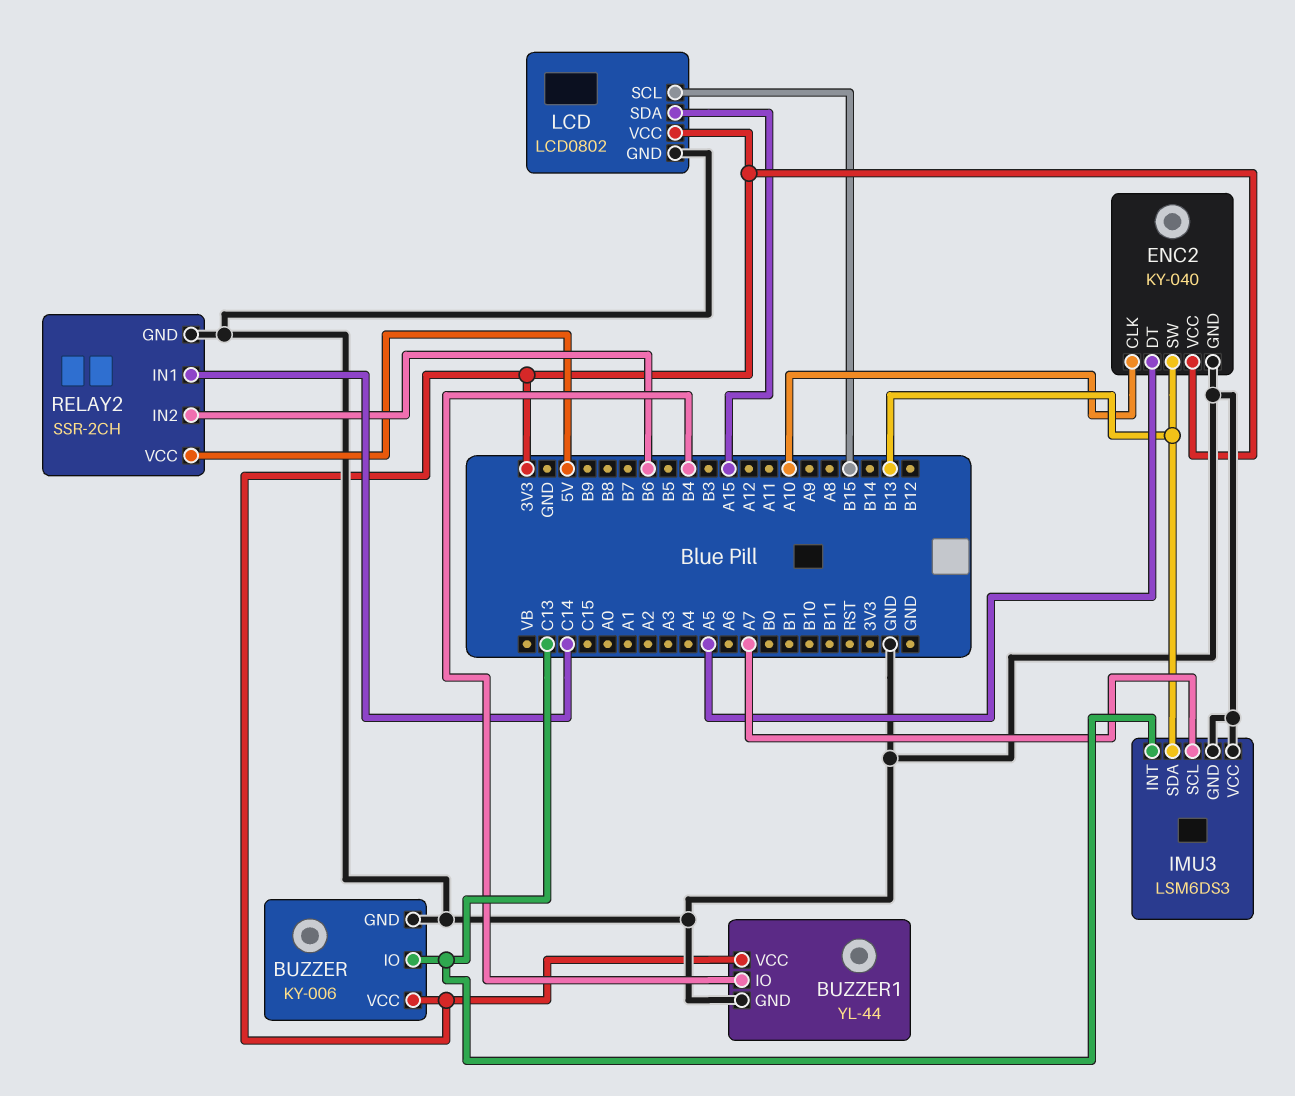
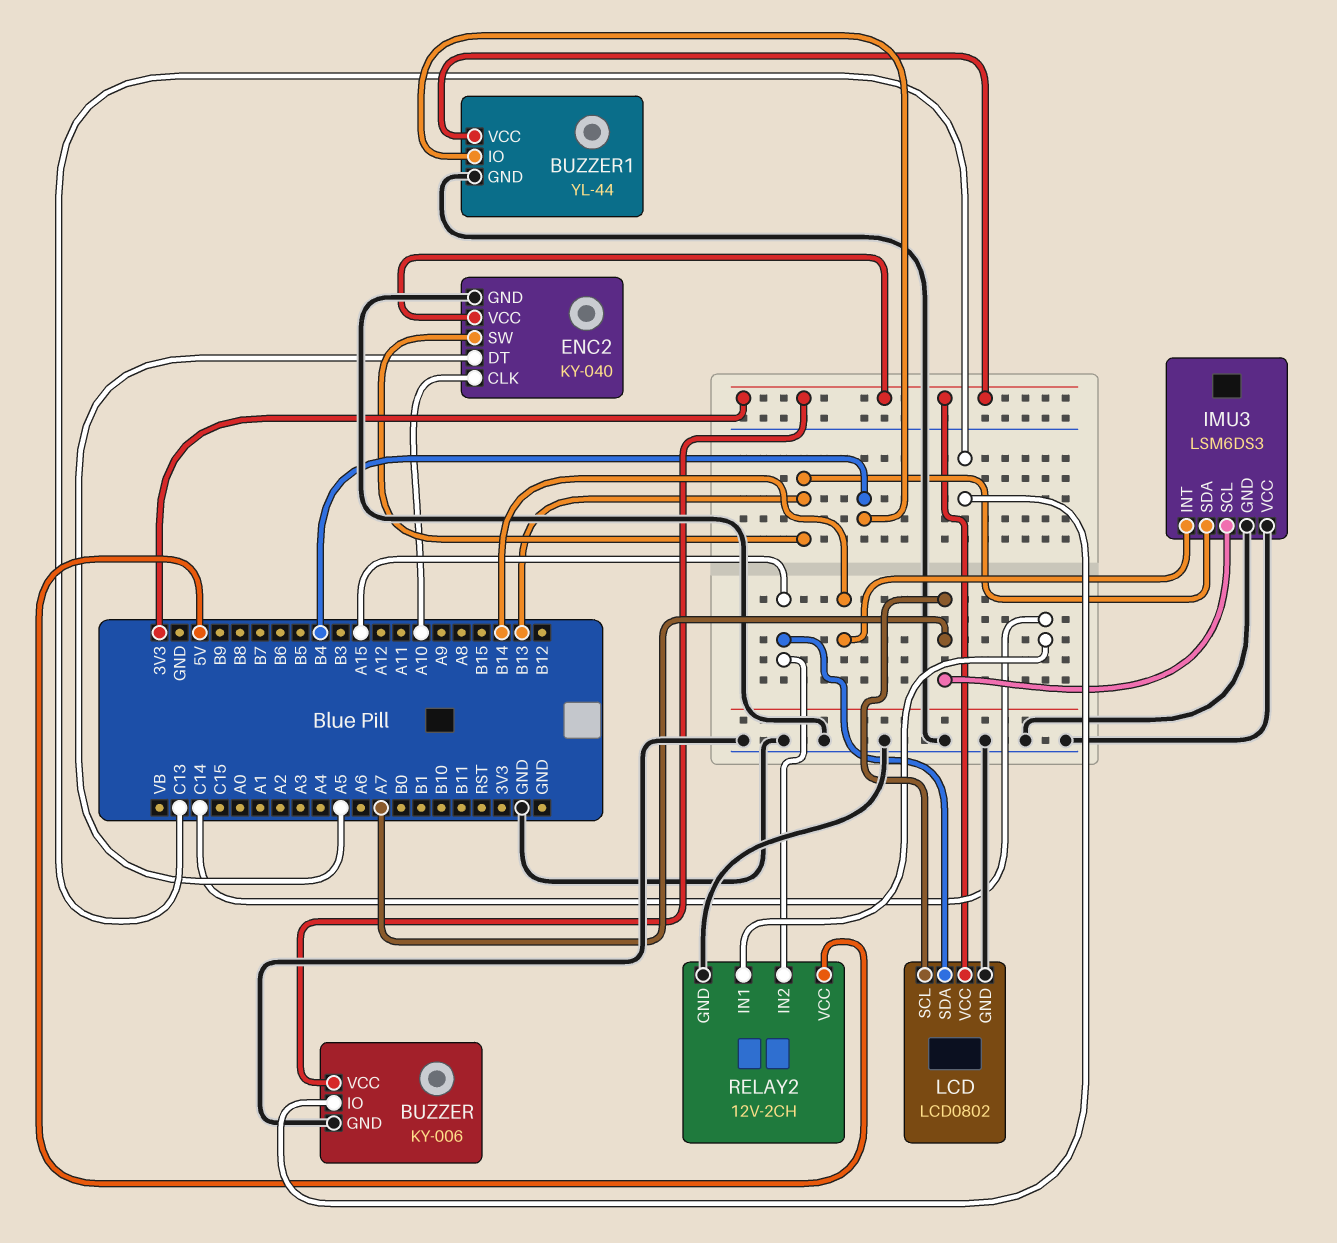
IMU3 pin INT: C13 -> B14
LCD pin SCL: B15 -> A7
RELAY2: SSR-2CH -> 12V-2CH
RELAY2 pin IN2: B6 -> A15

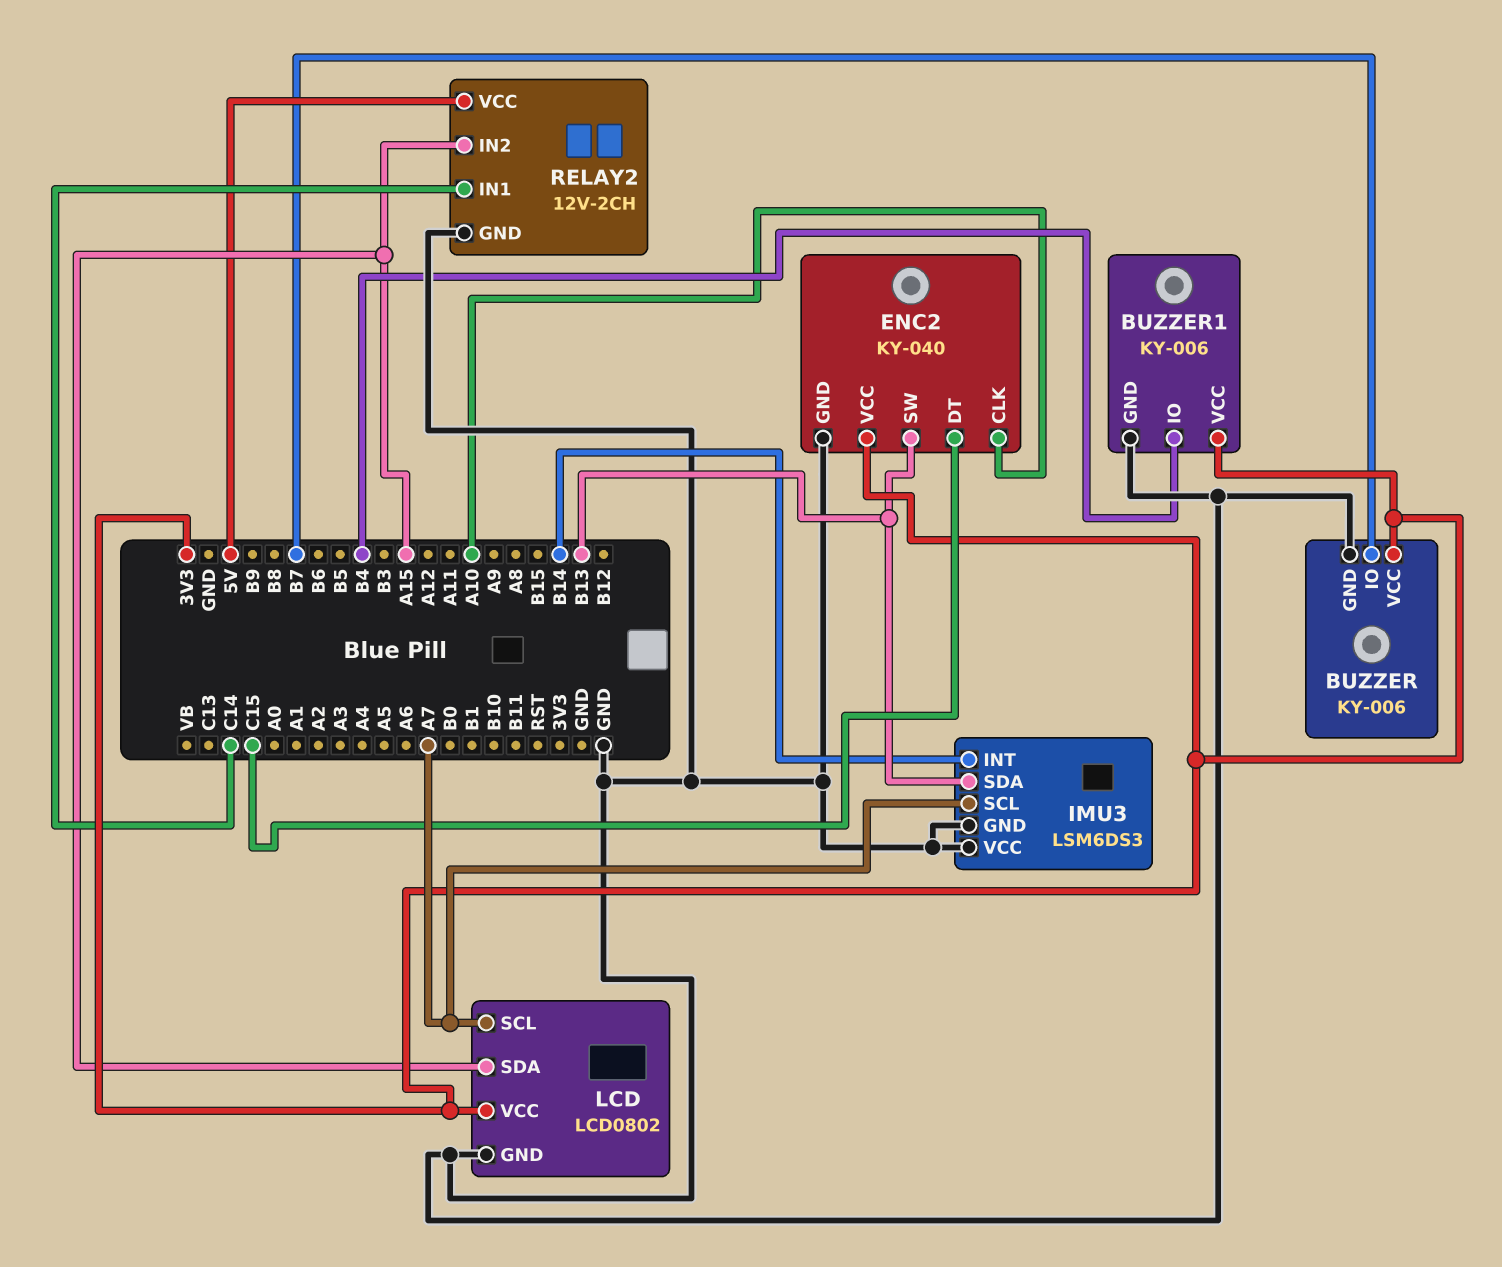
BUZZER pin IO: C13 -> B7
BUZZER1: YL-44 -> KY-006
ENC2 pin DT: A5 -> C15

